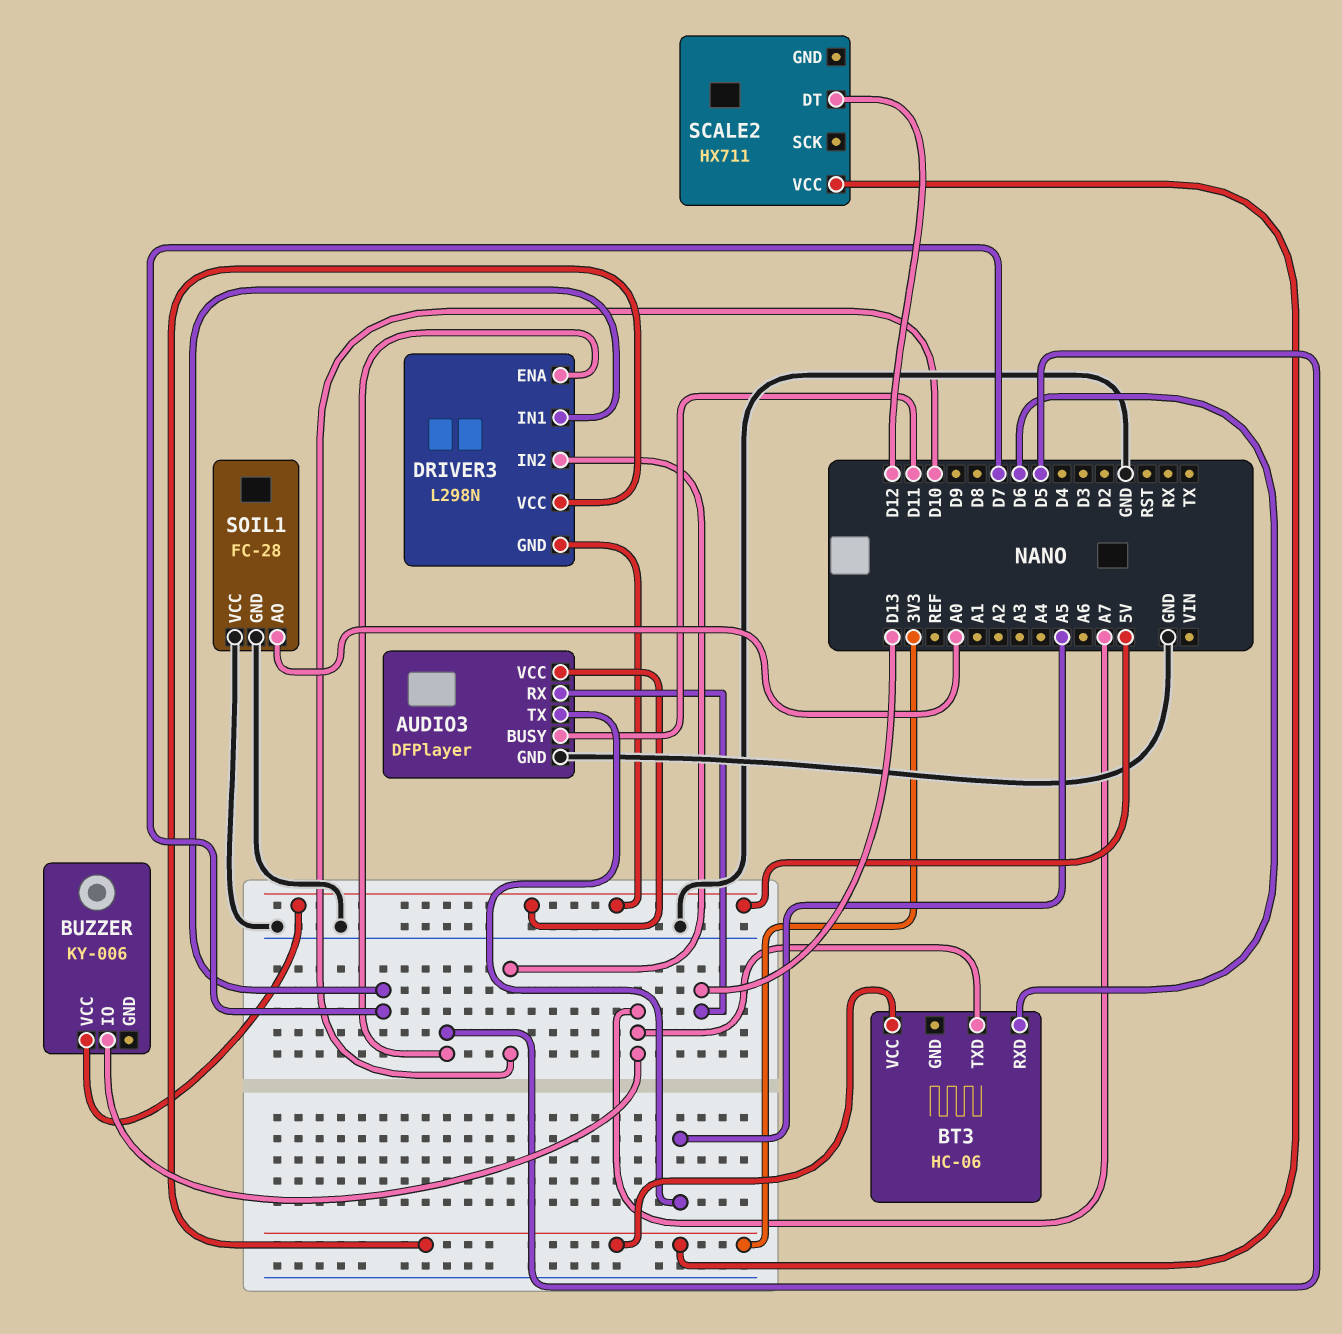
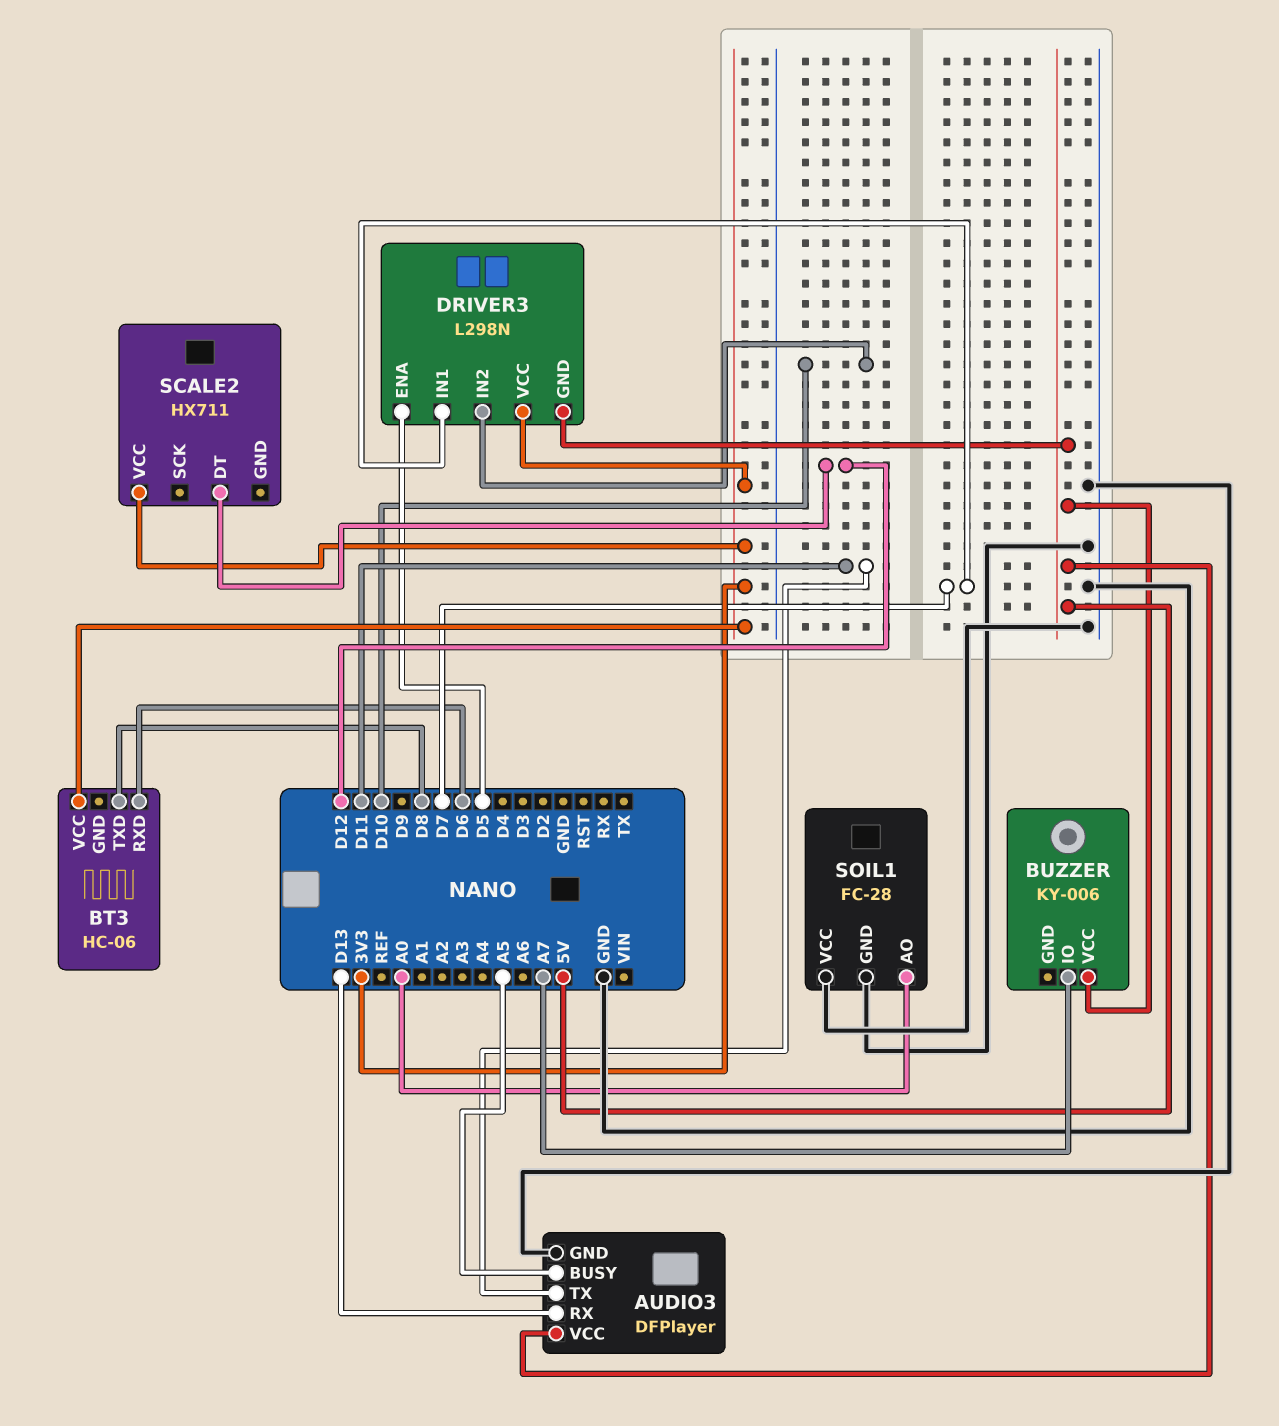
AUDIO3 pin BUSY: D11 -> A5
AUDIO3 pin TX: A5 -> D11
BT3 pin TXD: A7 -> D8

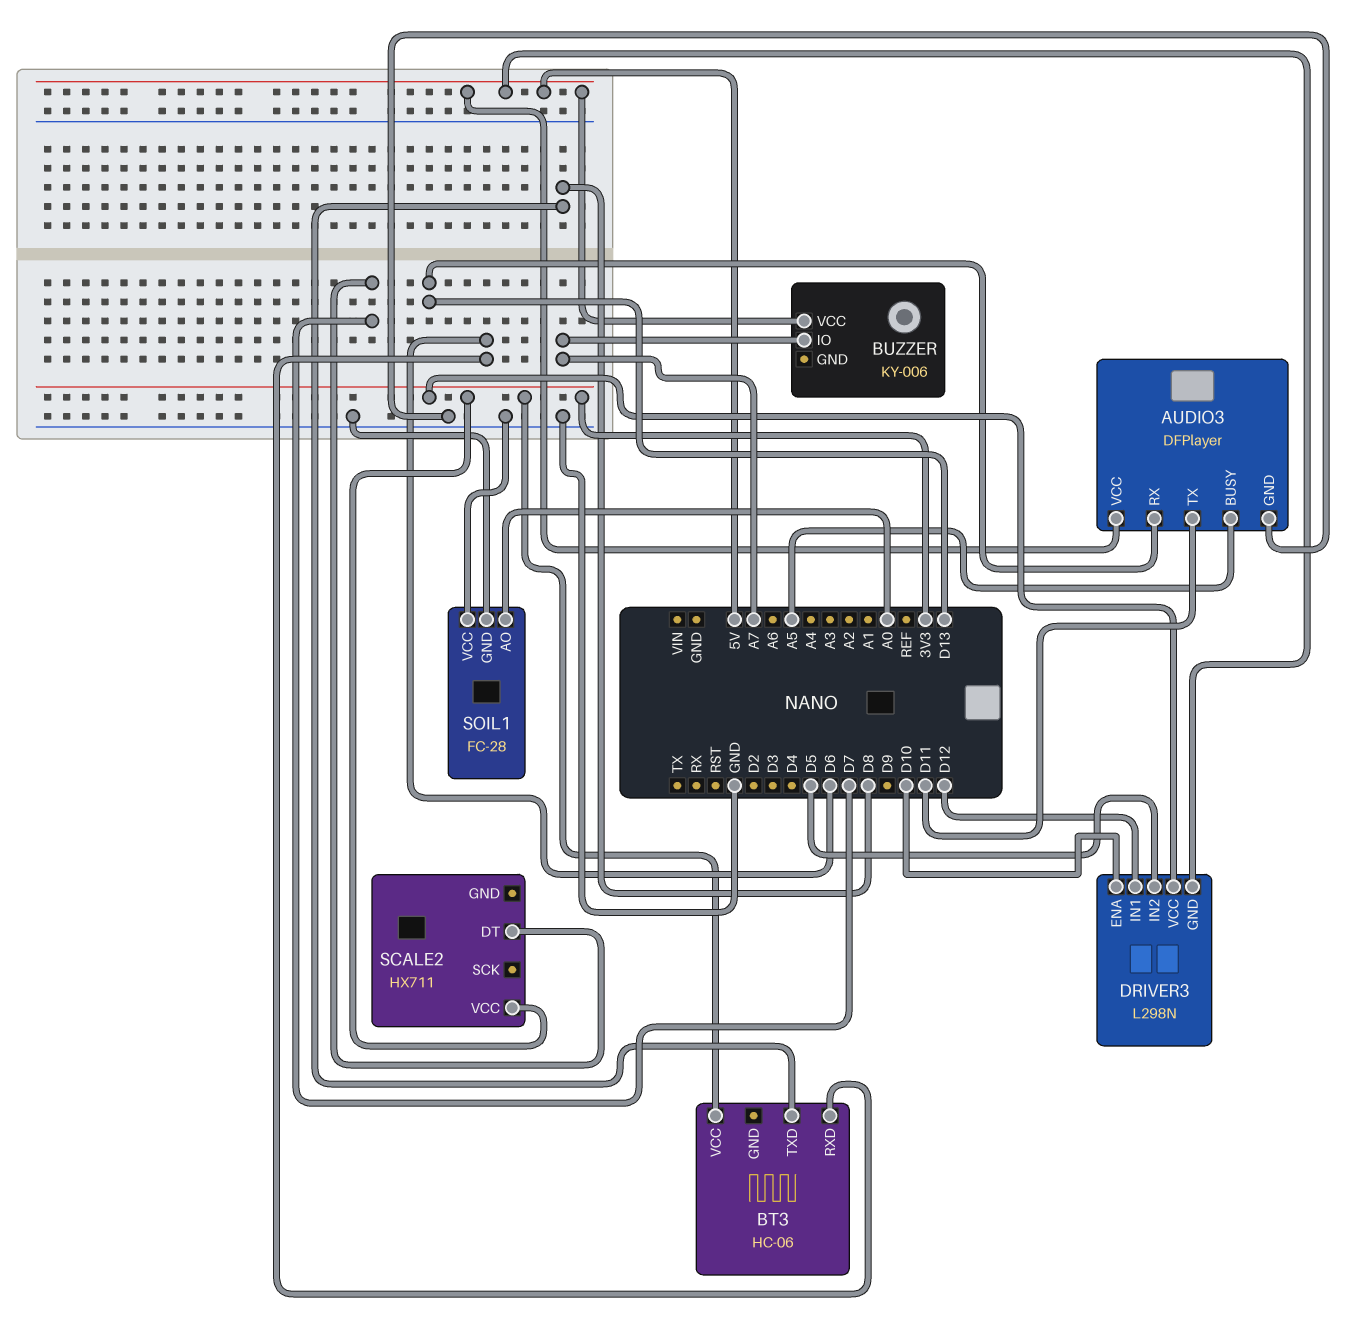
DRIVER3 pin ENA: D5 -> D10
DRIVER3 pin IN1: D7 -> D12
DRIVER3 pin IN2: D10 -> D5
SCALE2 pin DT: D12 -> D7

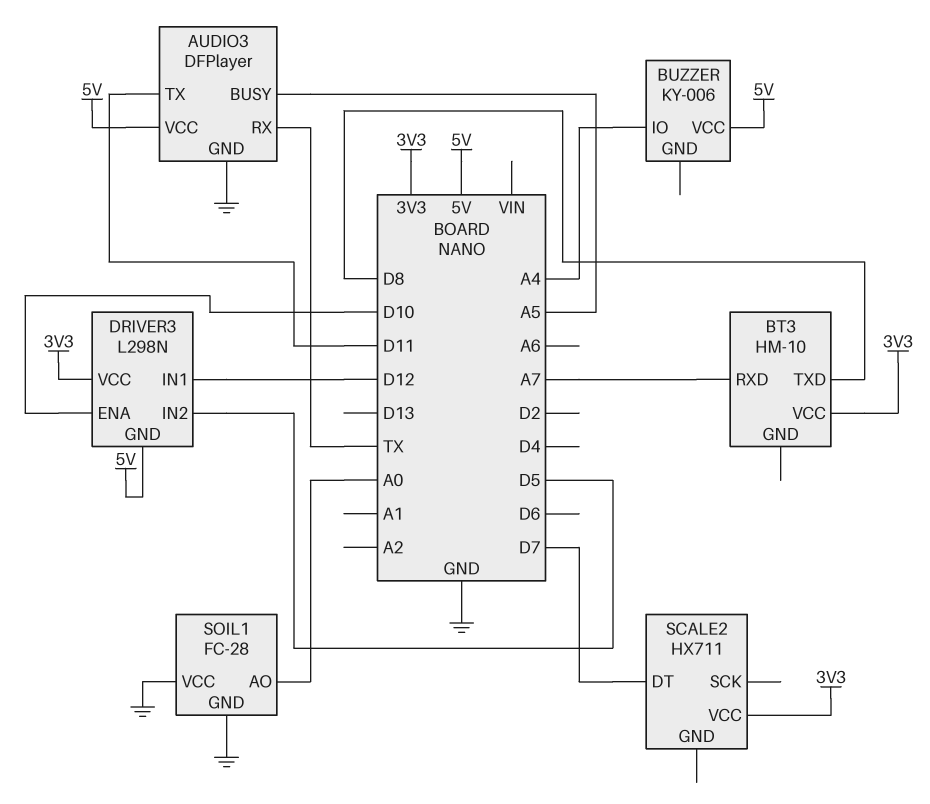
AUDIO3 pin RX: D13 -> TX
BT3: HC-06 -> HM-10
BT3 pin RXD: D6 -> A7
BUZZER pin IO: A7 -> A4

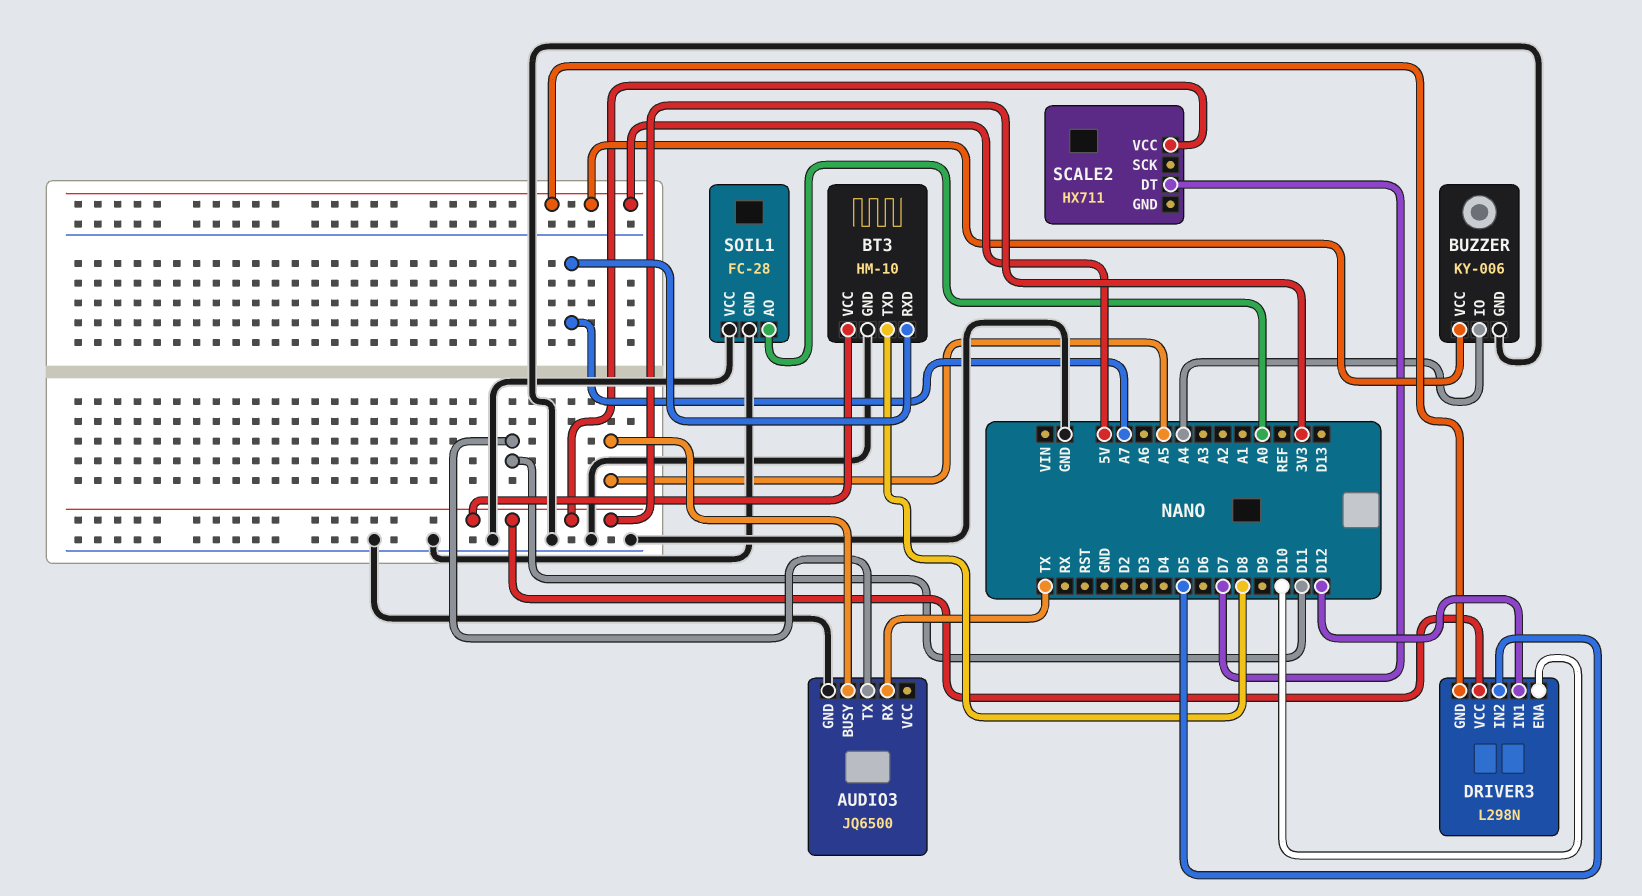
AUDIO3: DFPlayer -> JQ6500
AUDIO3 pin VCC: 5V -> none
BT3 pin GND: none -> GND
BUZZER pin GND: none -> GND

